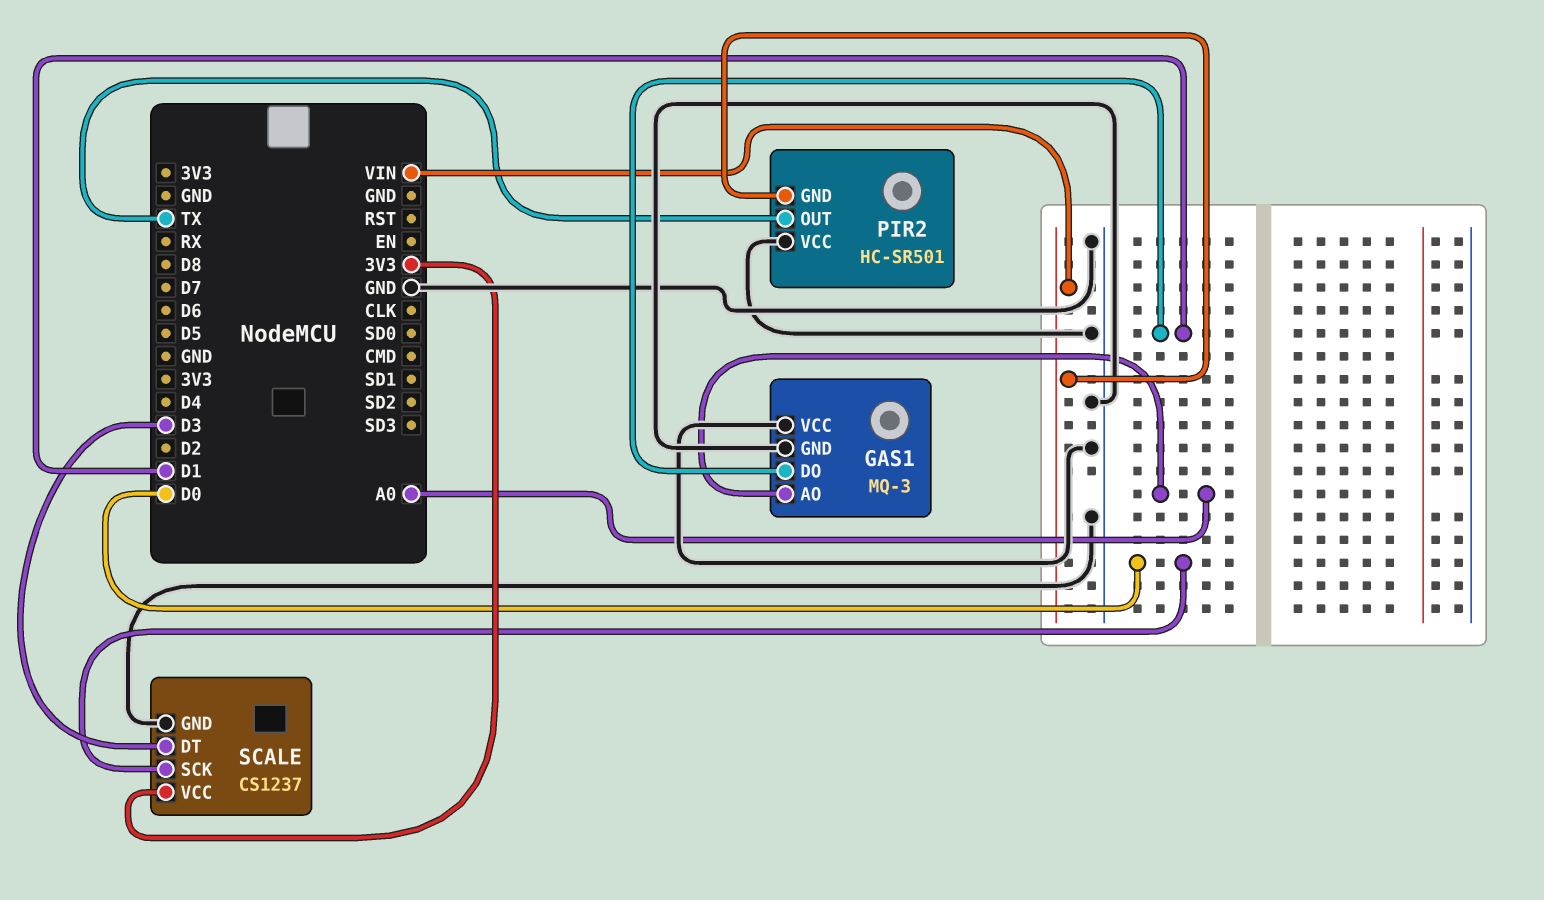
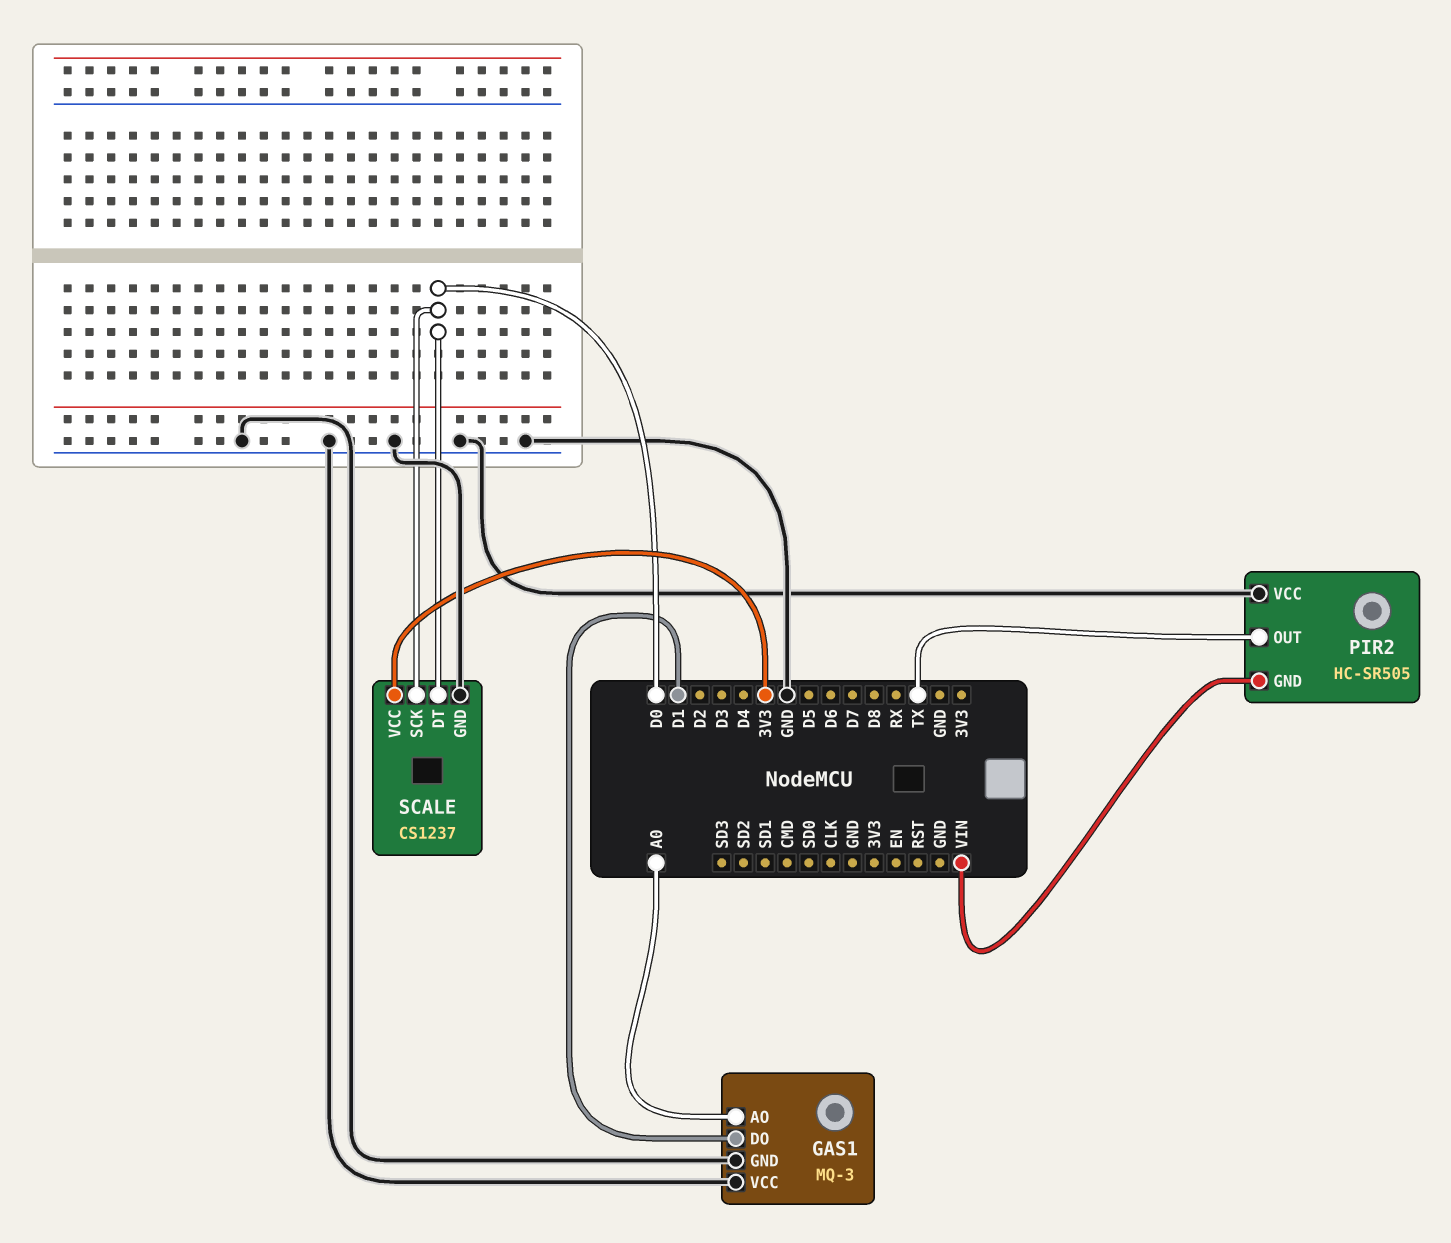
PIR2: HC-SR501 -> HC-SR505
SCALE pin DT: D3 -> D0

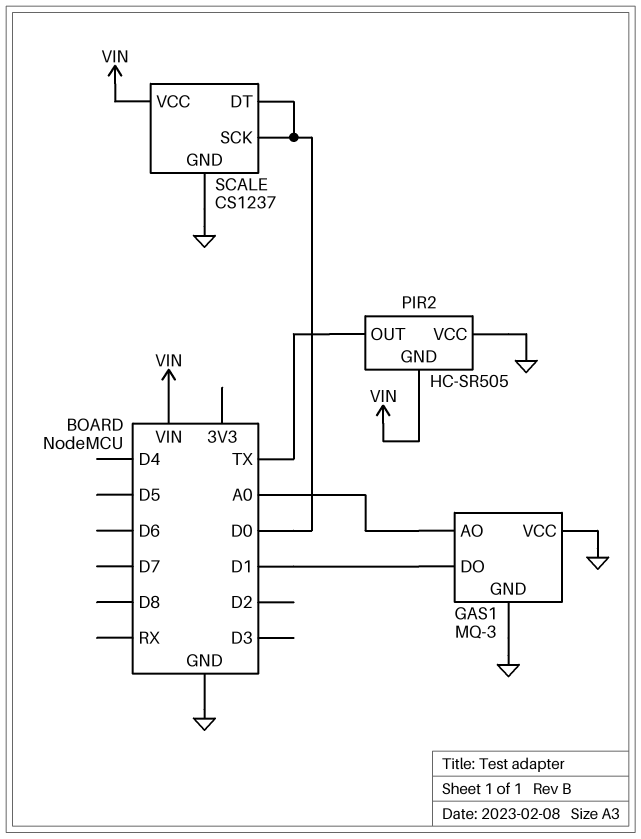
SCALE pin VCC: 3V3 -> VIN

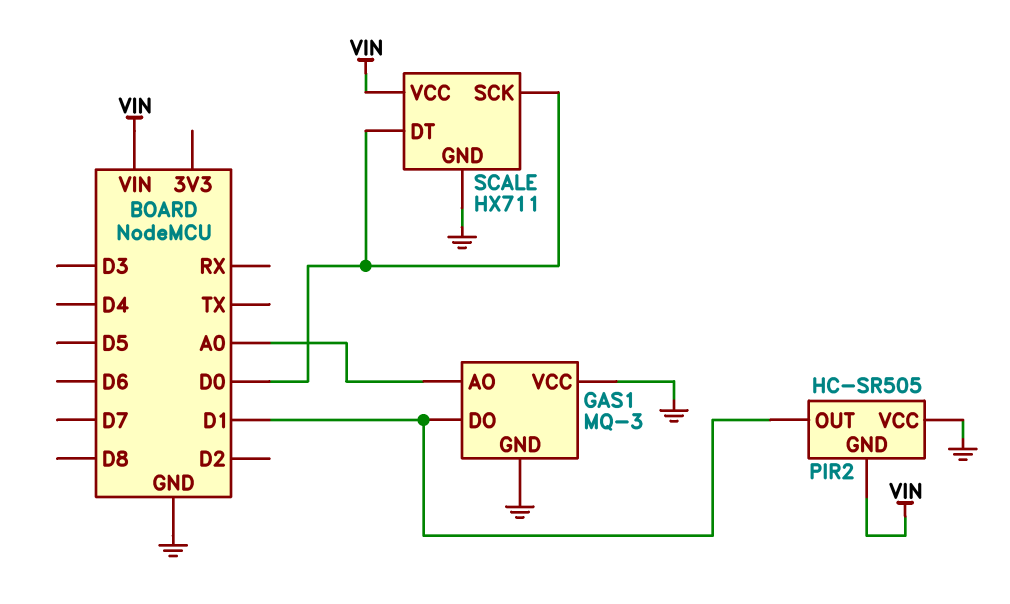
PIR2 pin OUT: TX -> D1
SCALE: CS1237 -> HX711

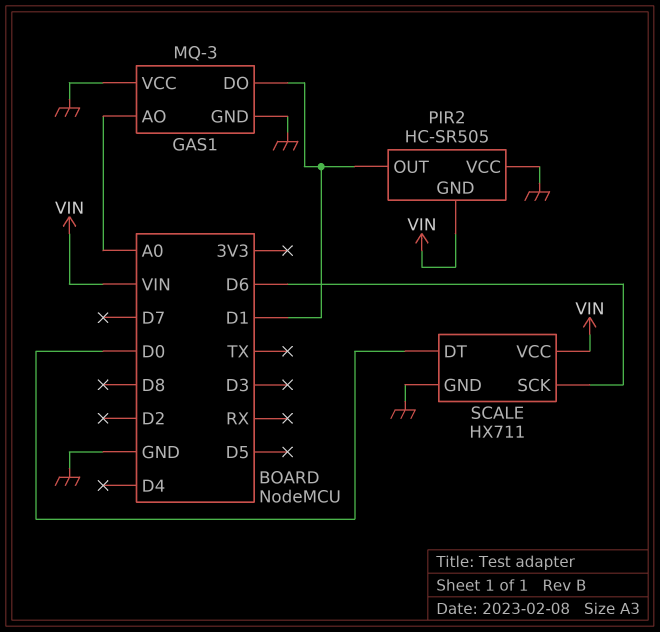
SCALE pin SCK: D0 -> D6

